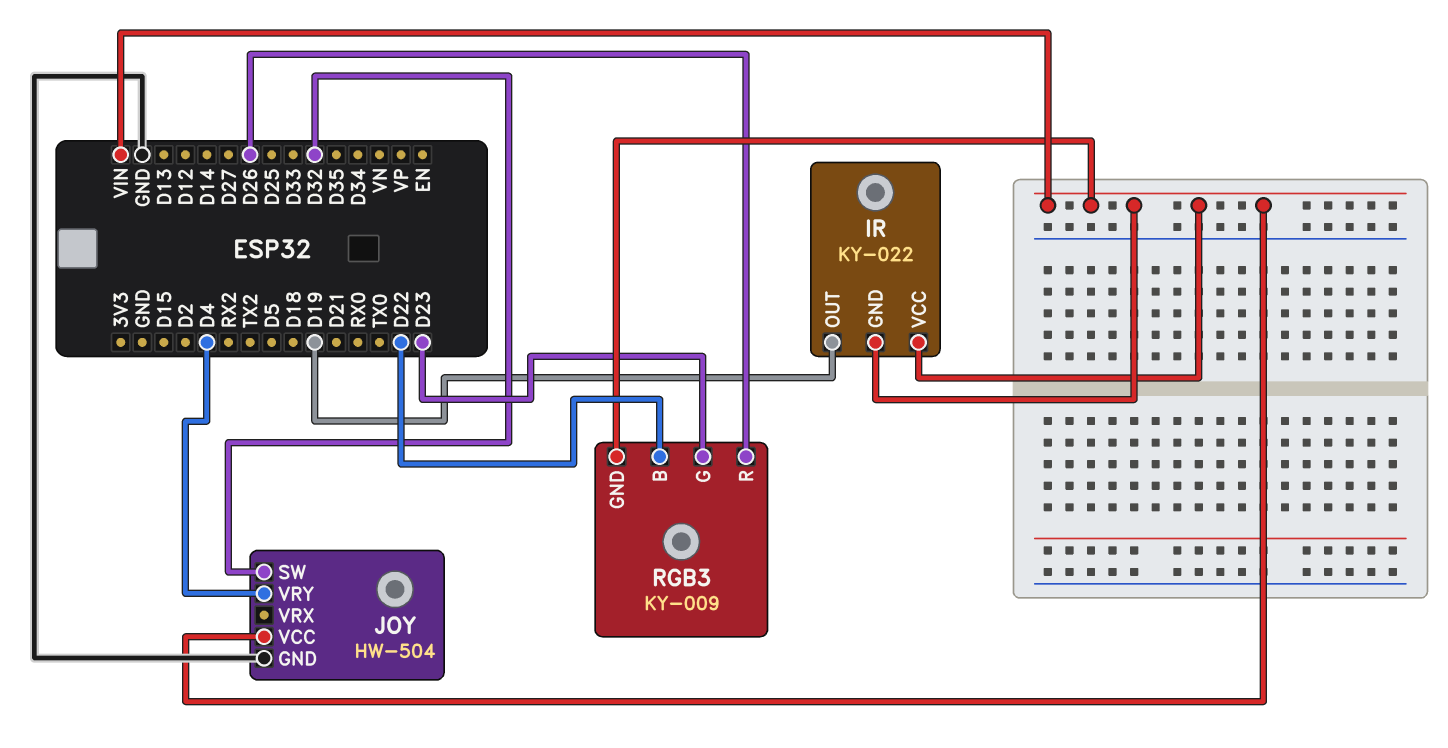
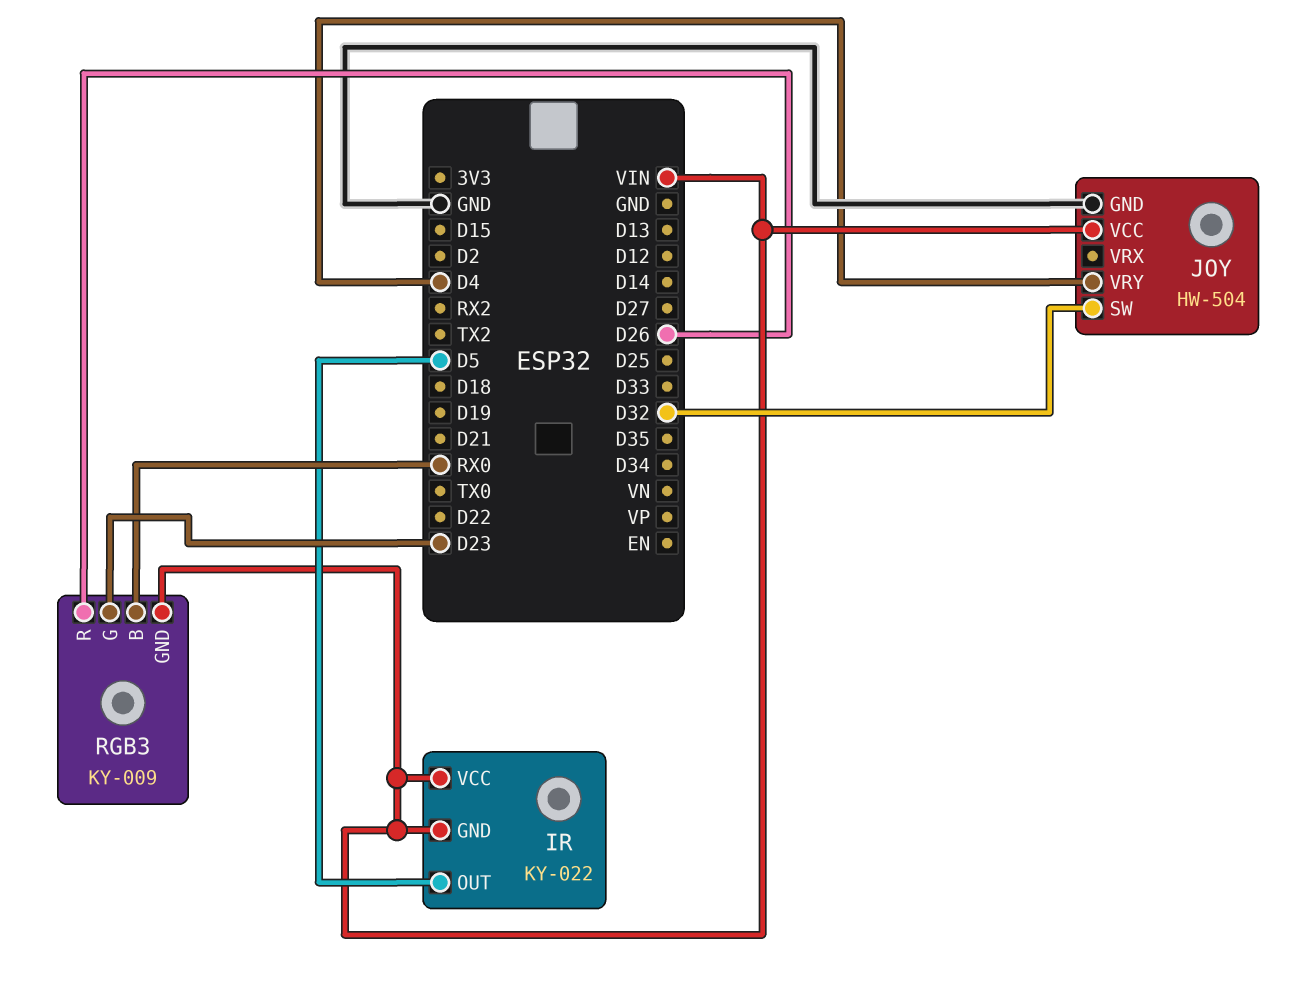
IR pin OUT: D19 -> D5
RGB3 pin B: D22 -> RX0

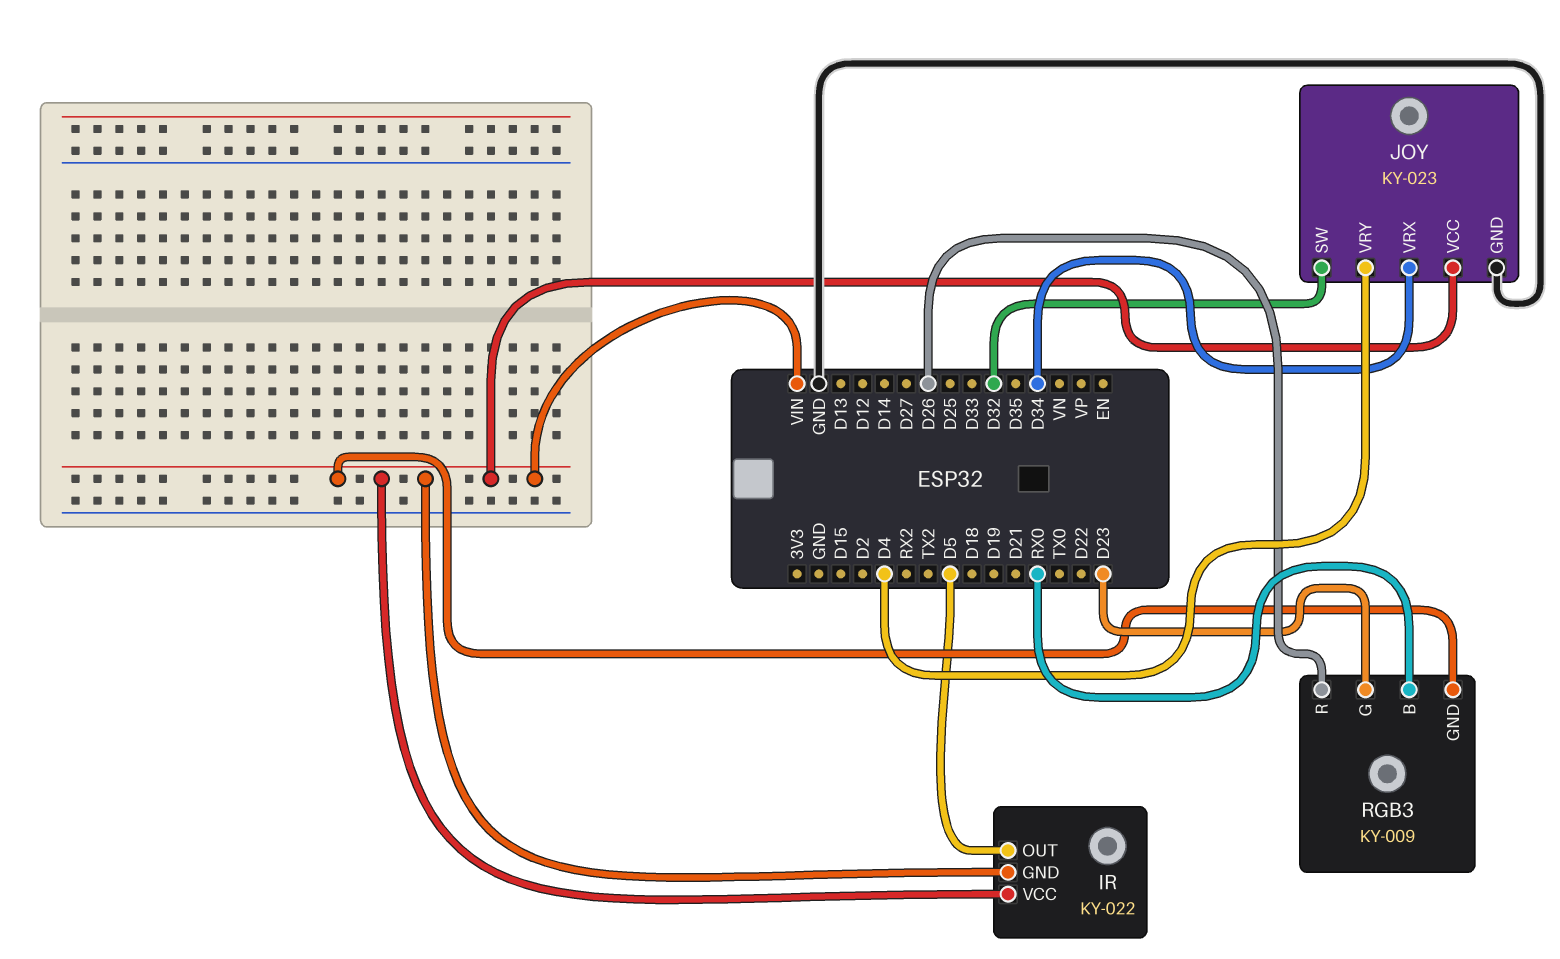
JOY: HW-504 -> KY-023
JOY pin VRX: none -> D34

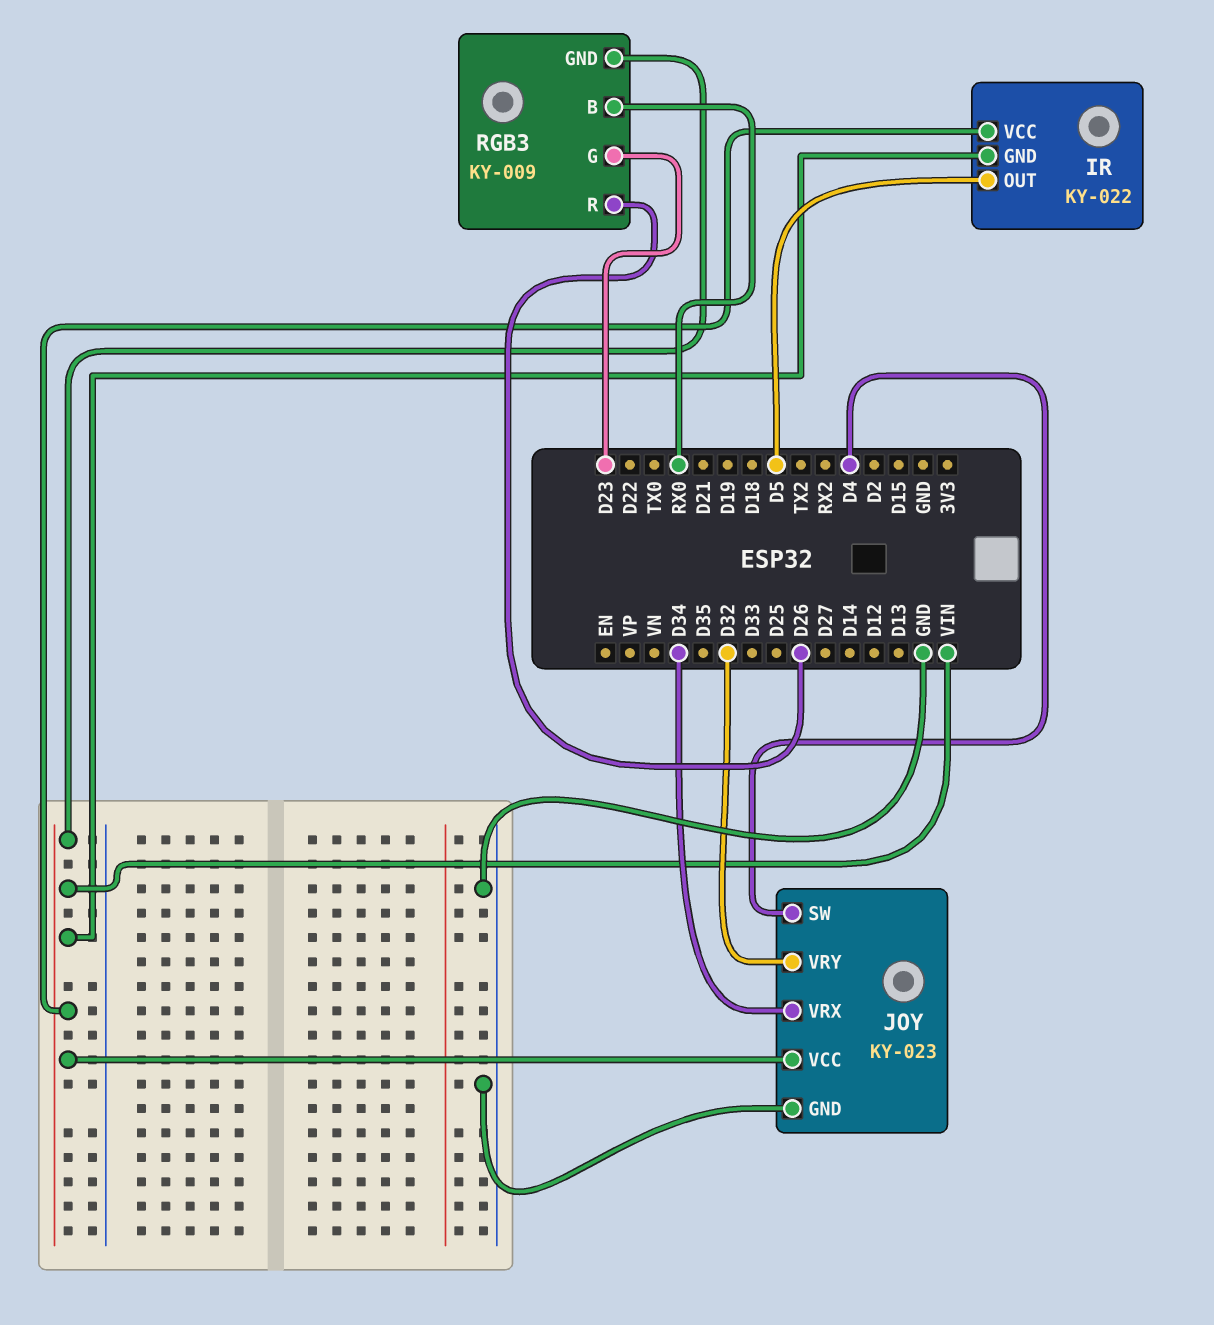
JOY pin SW: D32 -> D4
JOY pin VRY: D4 -> D32

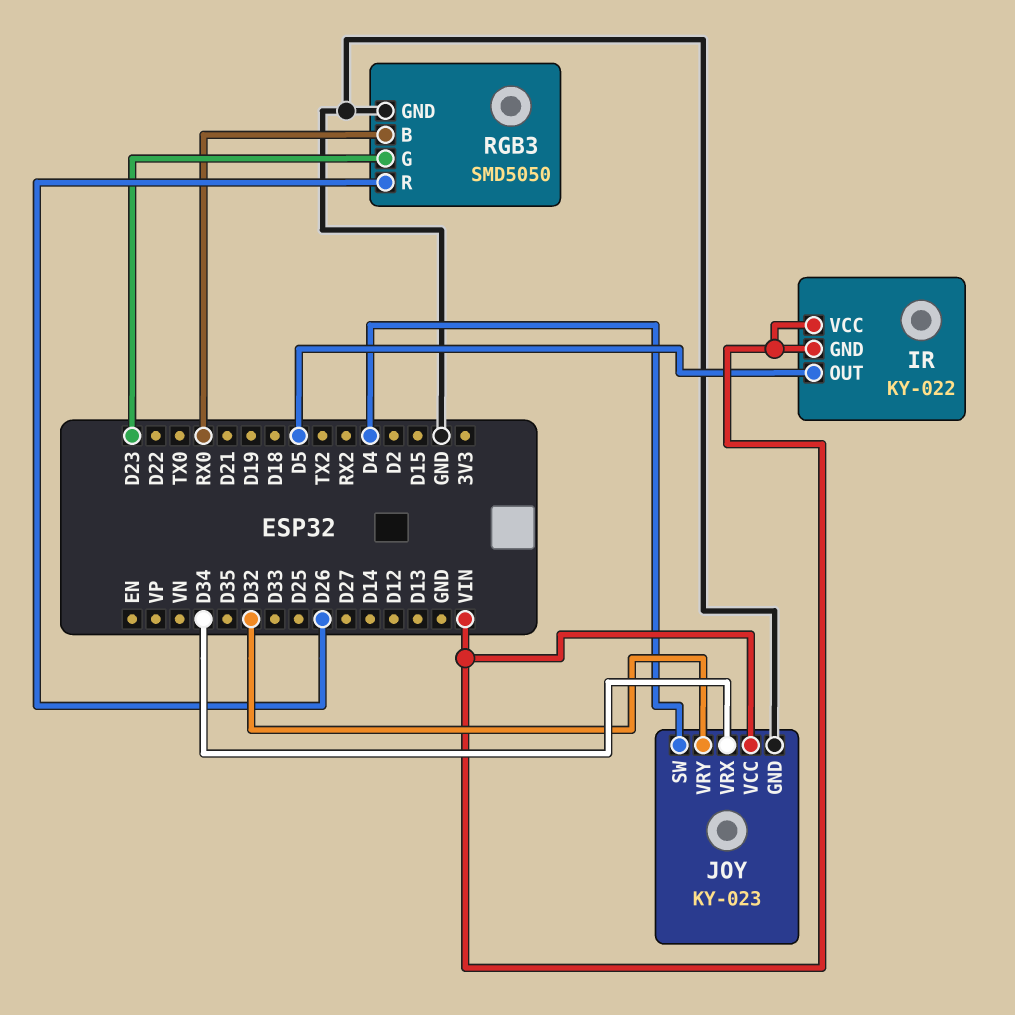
RGB3: KY-009 -> SMD5050
RGB3 pin GND: VIN -> GND

